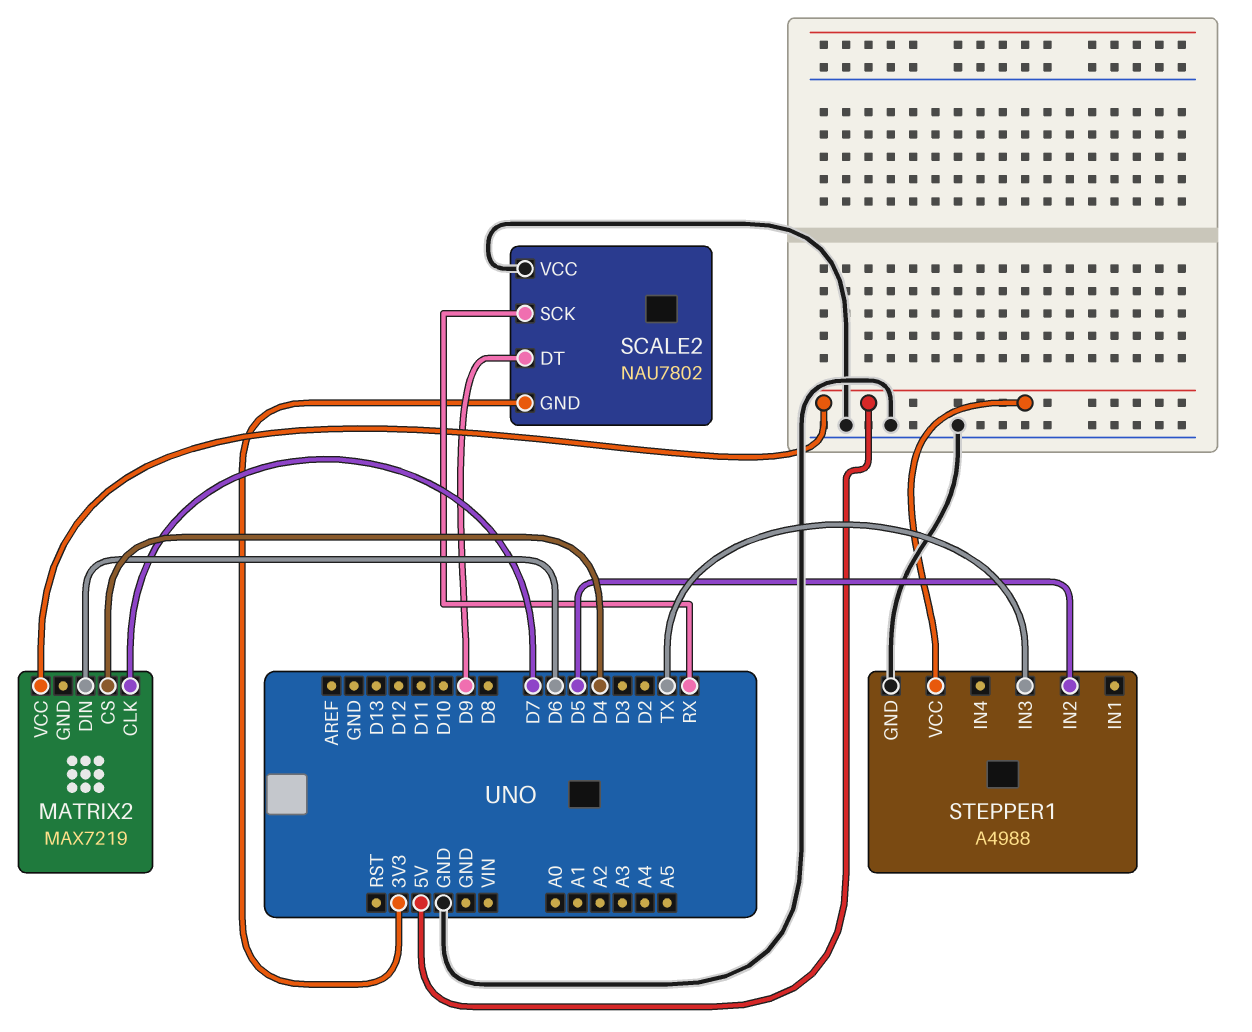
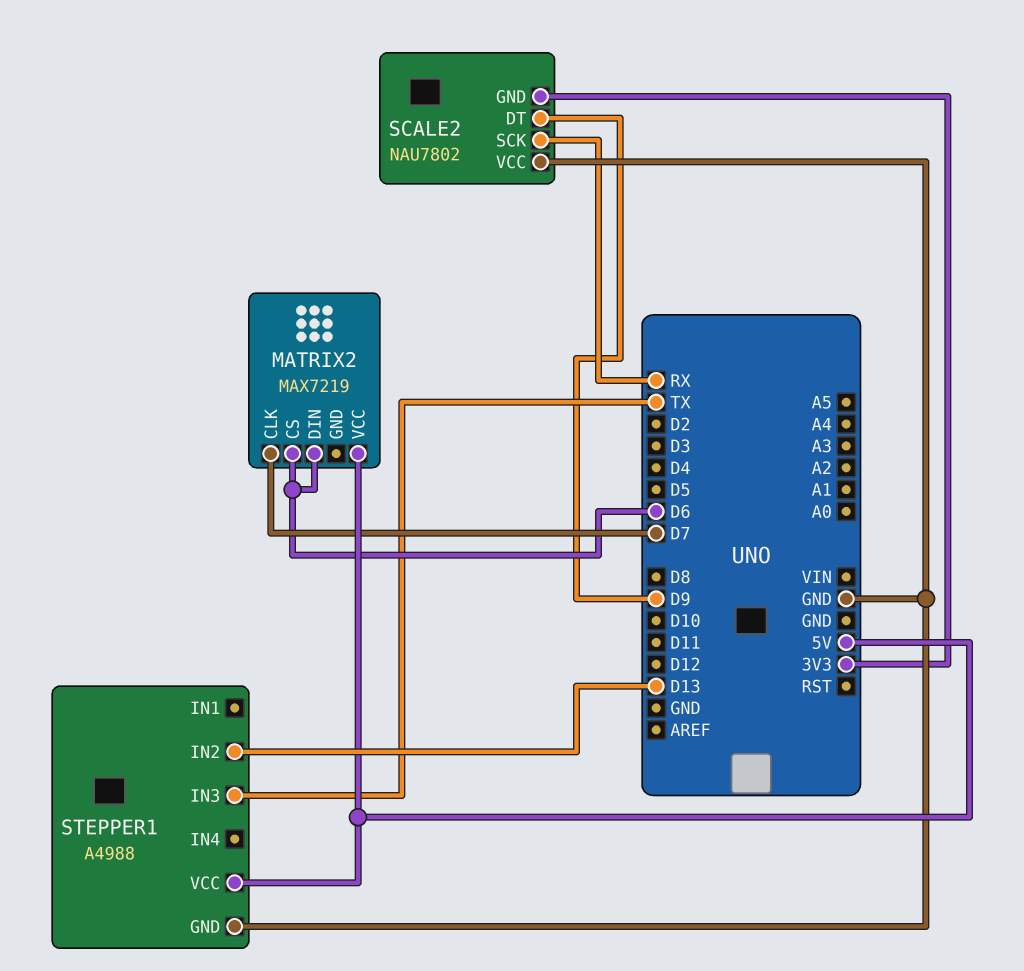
MATRIX2 pin CS: D4 -> D6
STEPPER1 pin IN2: D5 -> D13

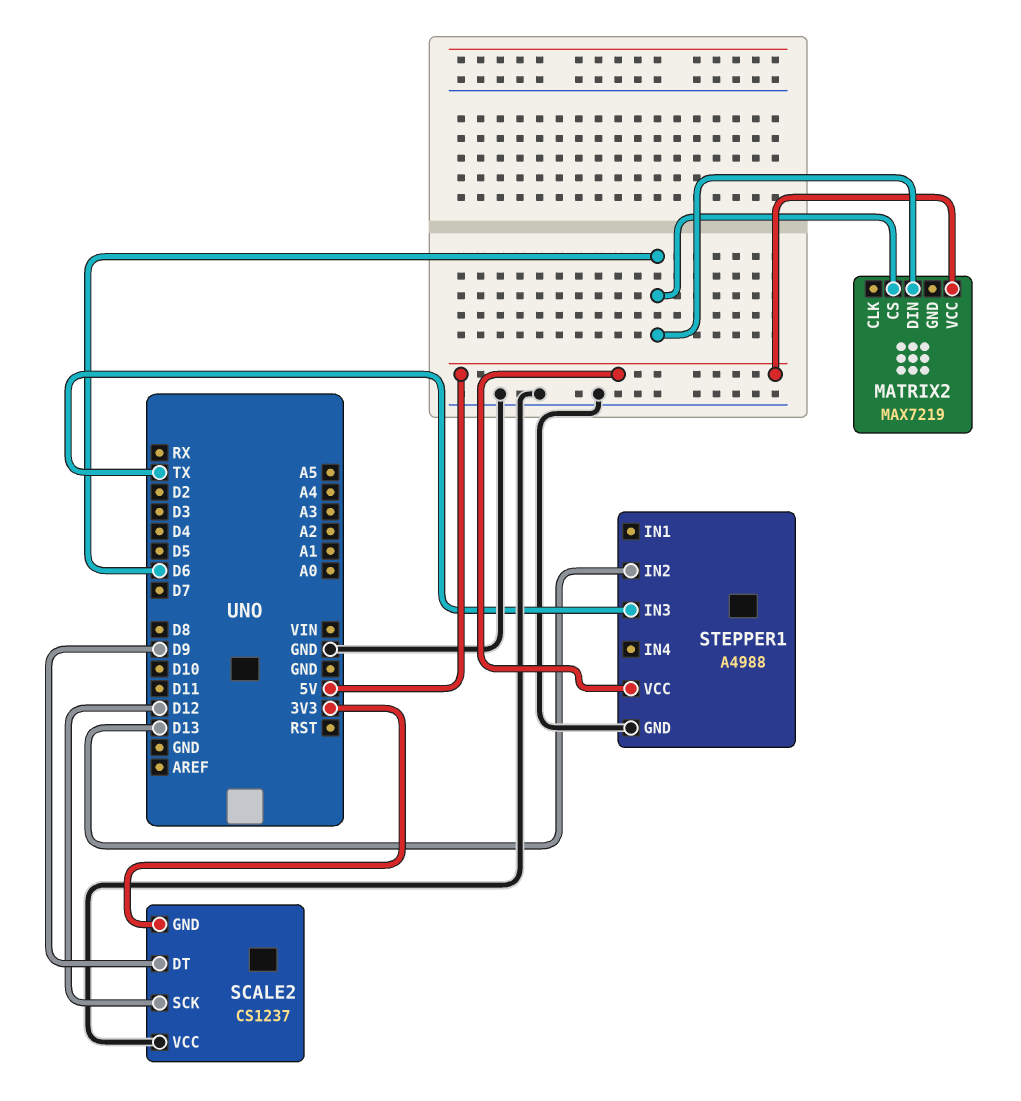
MATRIX2 pin CLK: D7 -> none
SCALE2: NAU7802 -> CS1237
SCALE2 pin SCK: RX -> D12

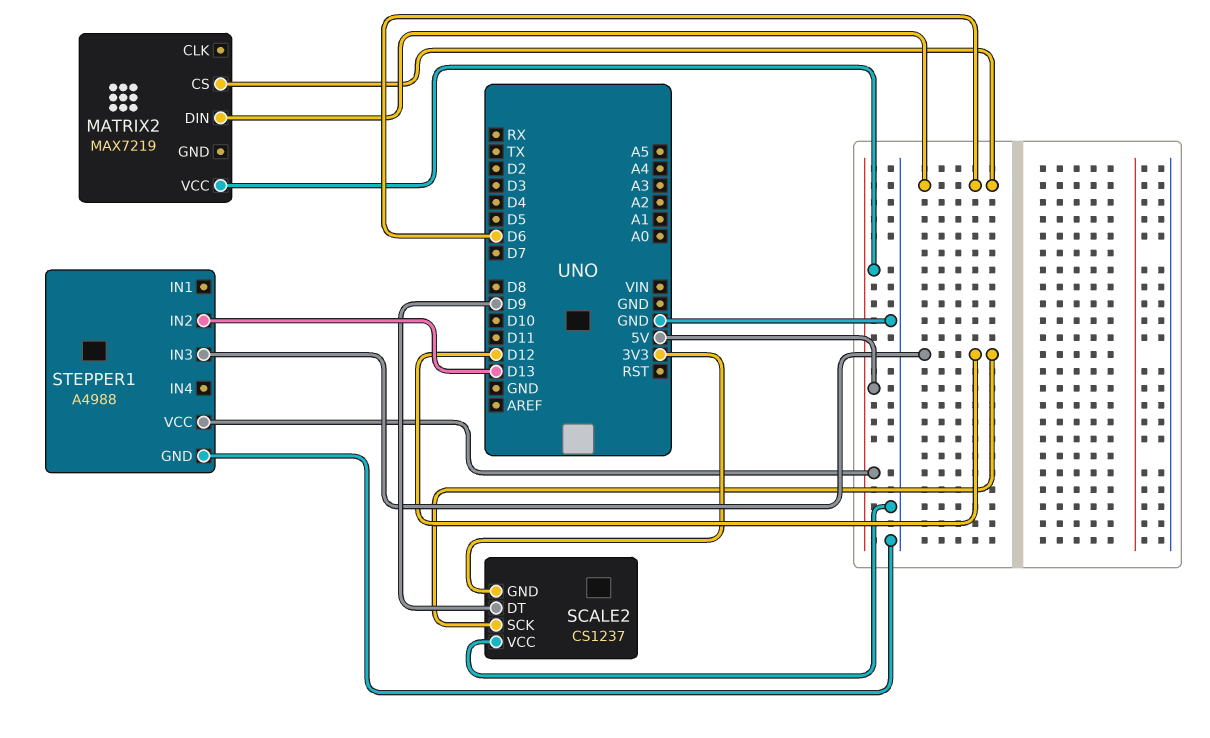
STEPPER1 pin IN3: TX -> D12

